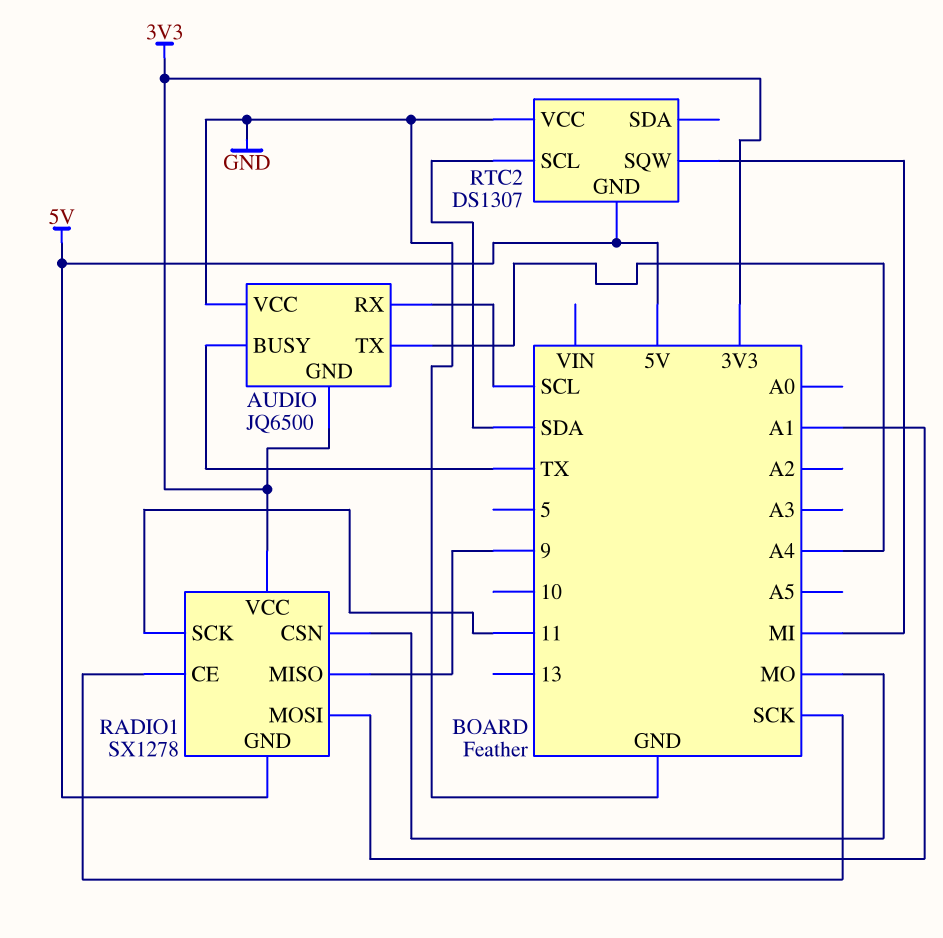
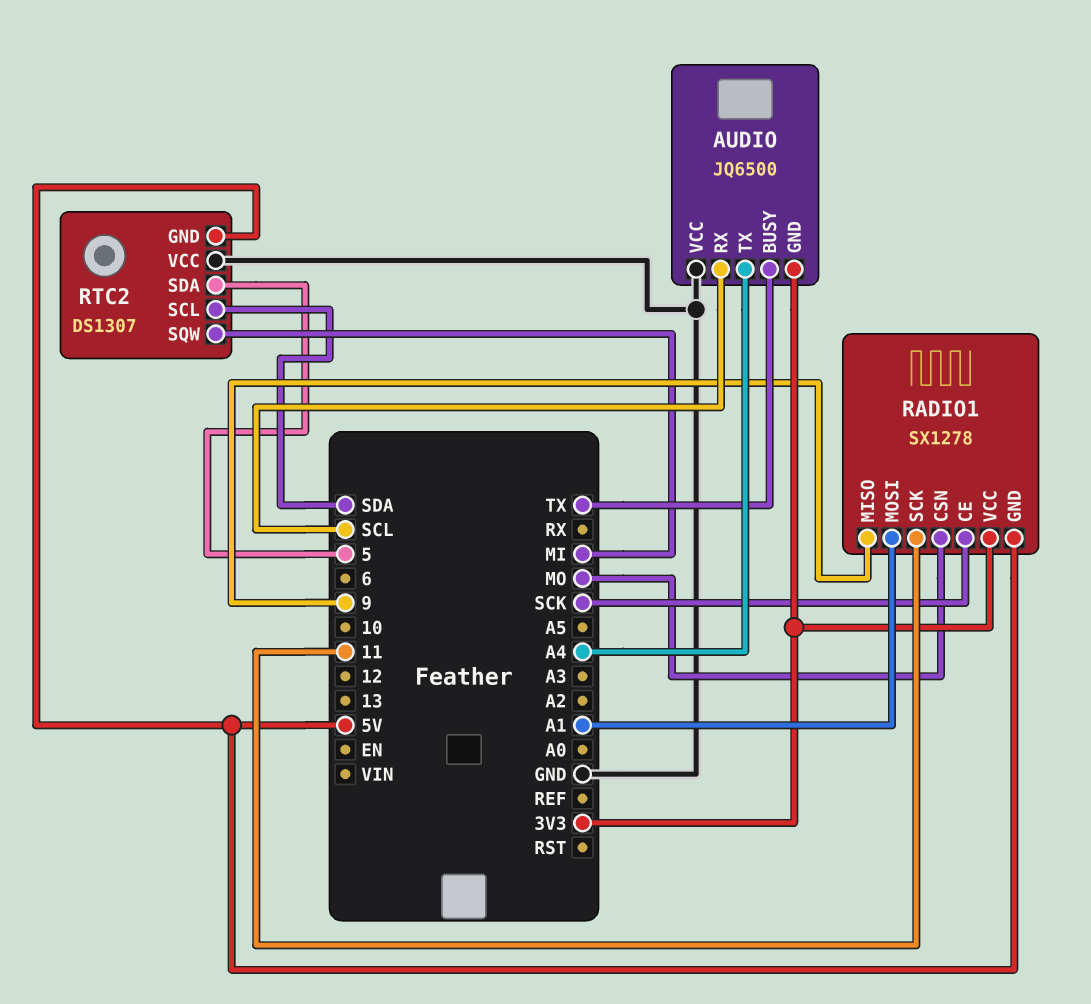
RTC2 pin SDA: none -> 5

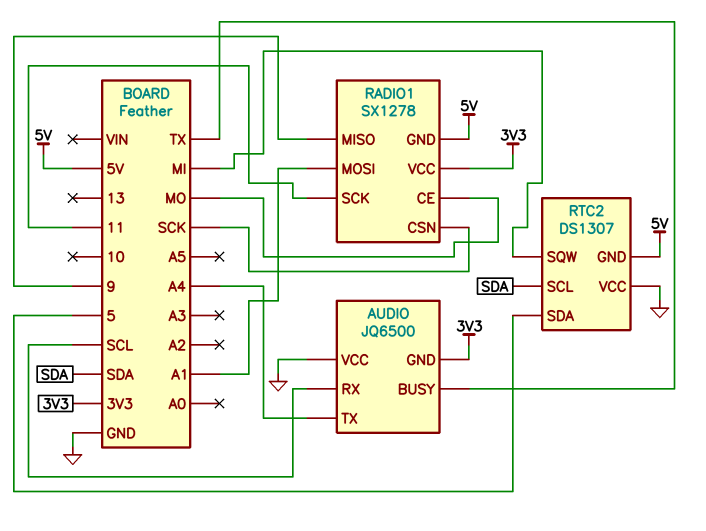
RADIO1 pin CE: SCK -> MO
RADIO1 pin CSN: MO -> SCK

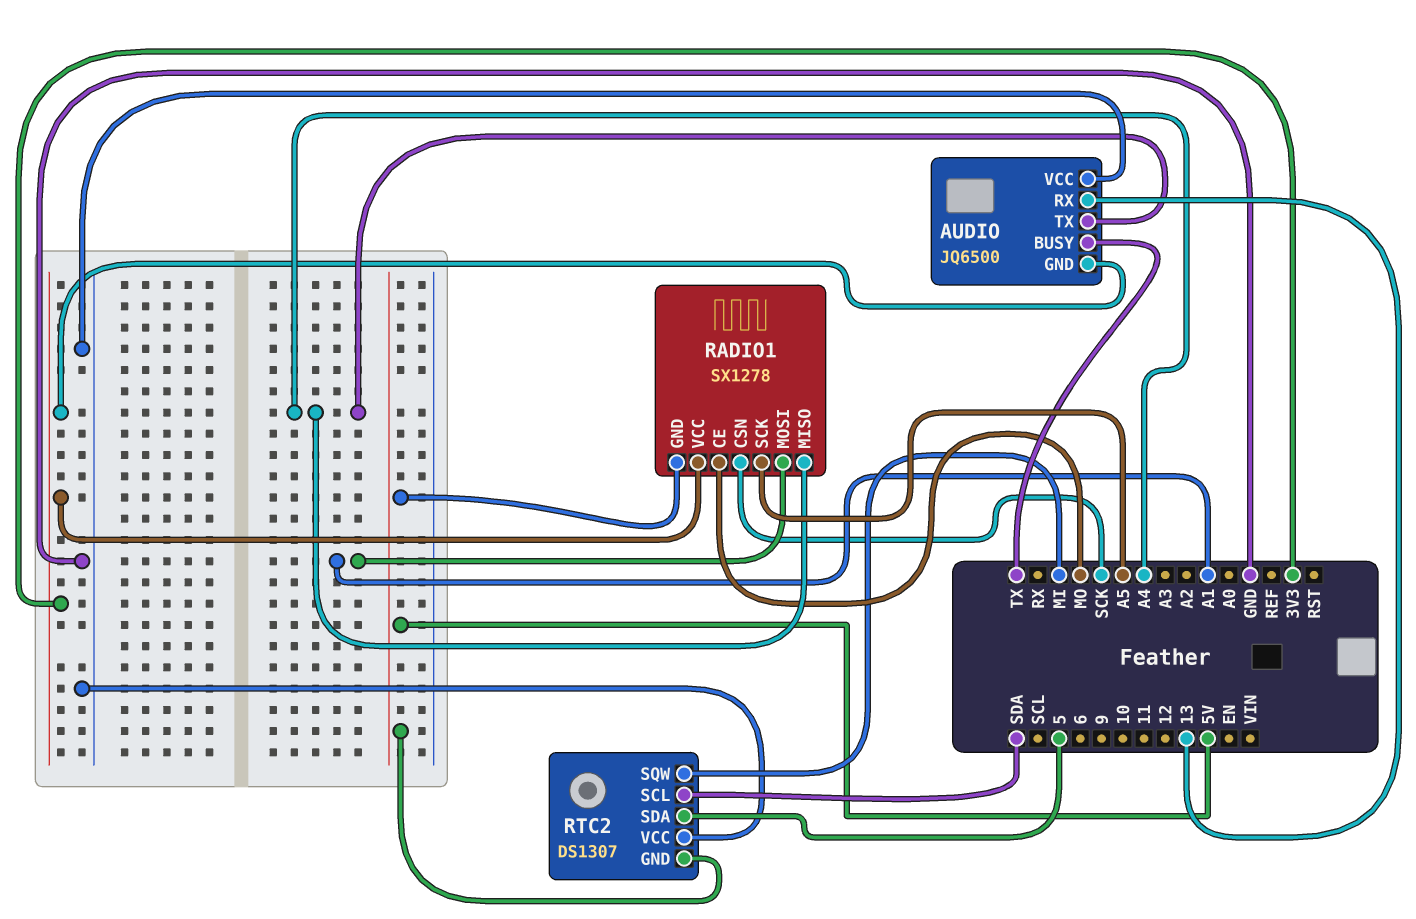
AUDIO pin RX: SCL -> 13
RADIO1 pin MISO: 9 -> A4
RADIO1 pin SCK: 11 -> A5

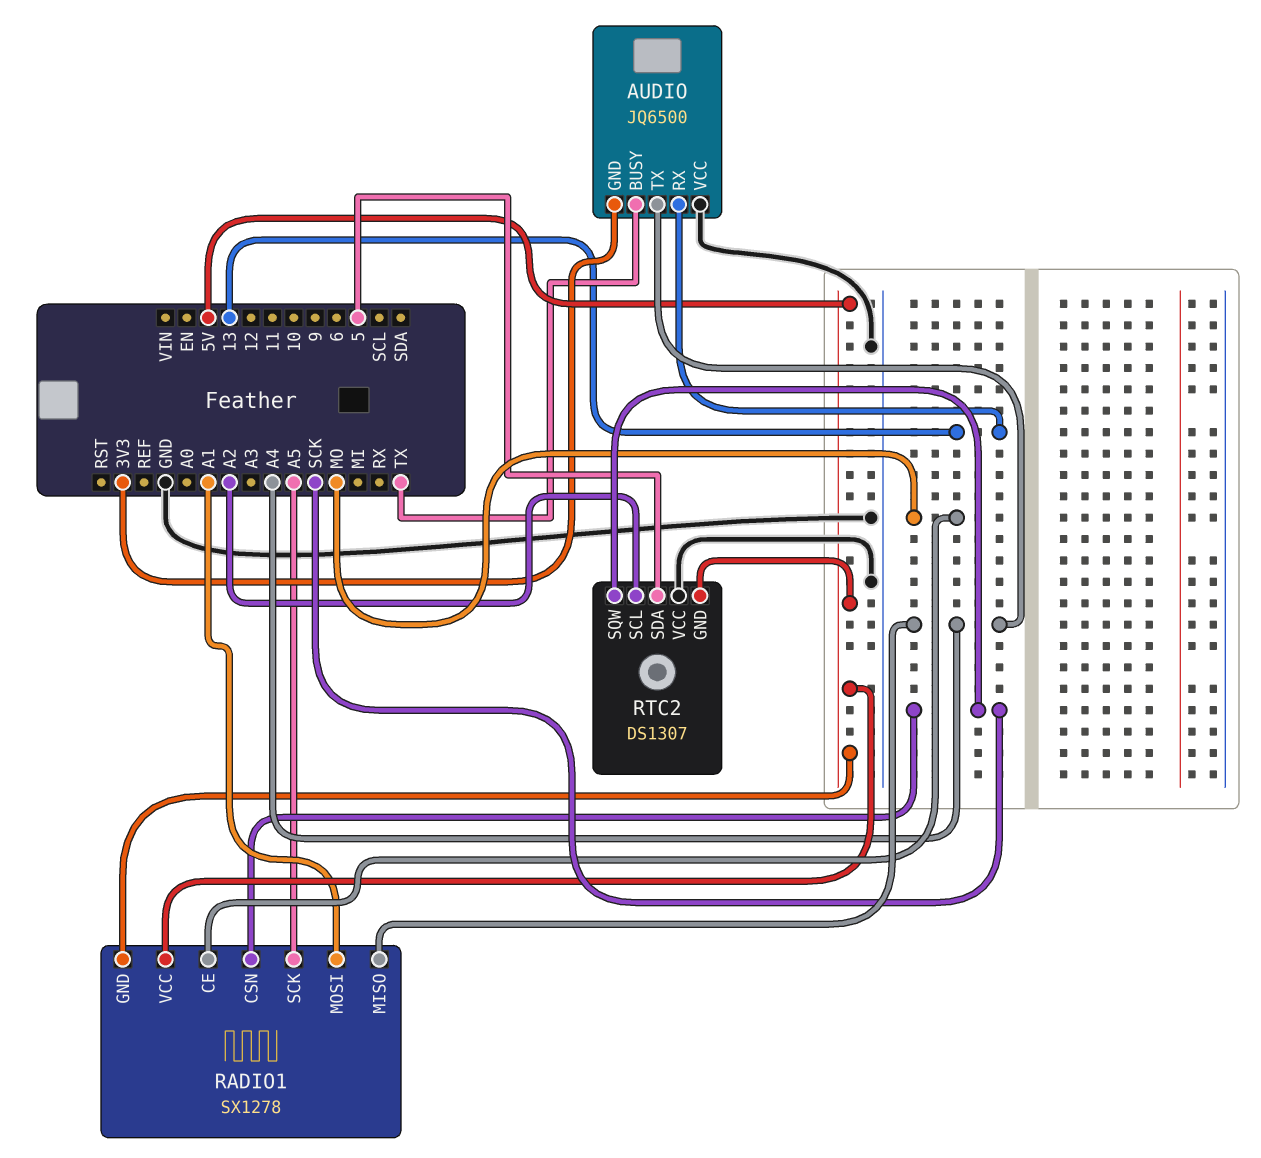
RADIO1 pin VCC: 3V3 -> 5V
RTC2 pin SCL: SDA -> A2
RTC2 pin SQW: MI -> SCK

